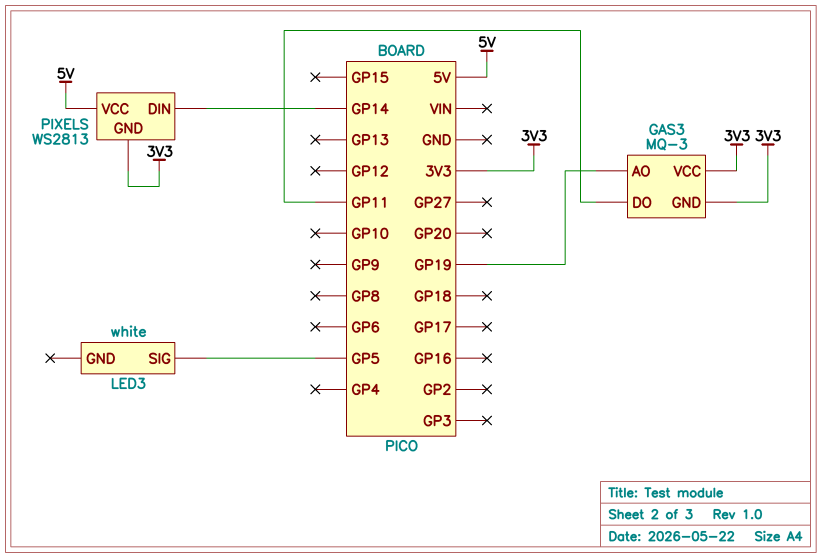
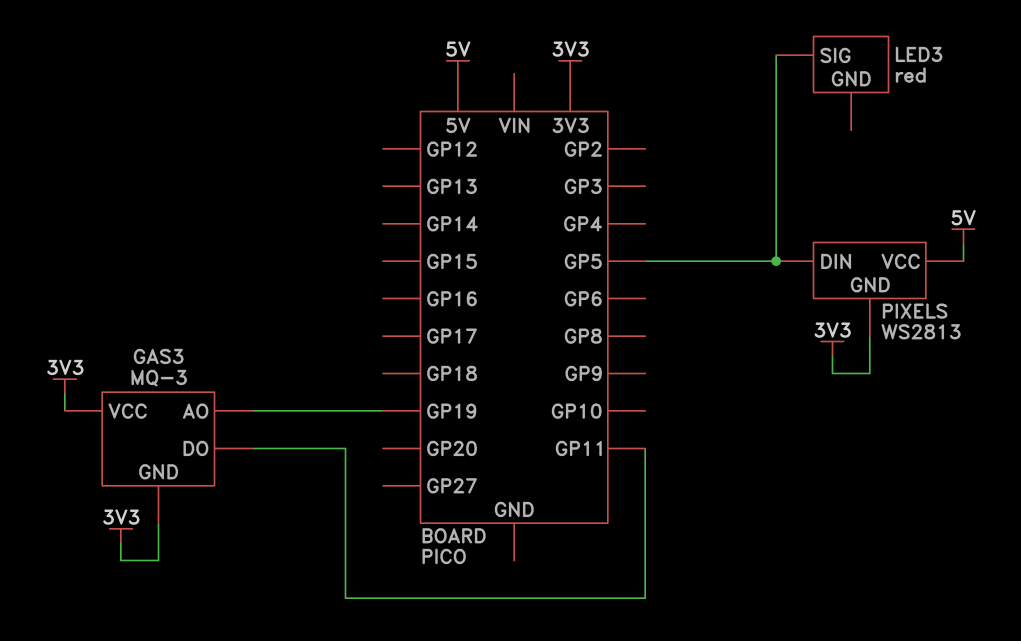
LED3: white -> red
PIXELS pin DIN: GP14 -> GP5

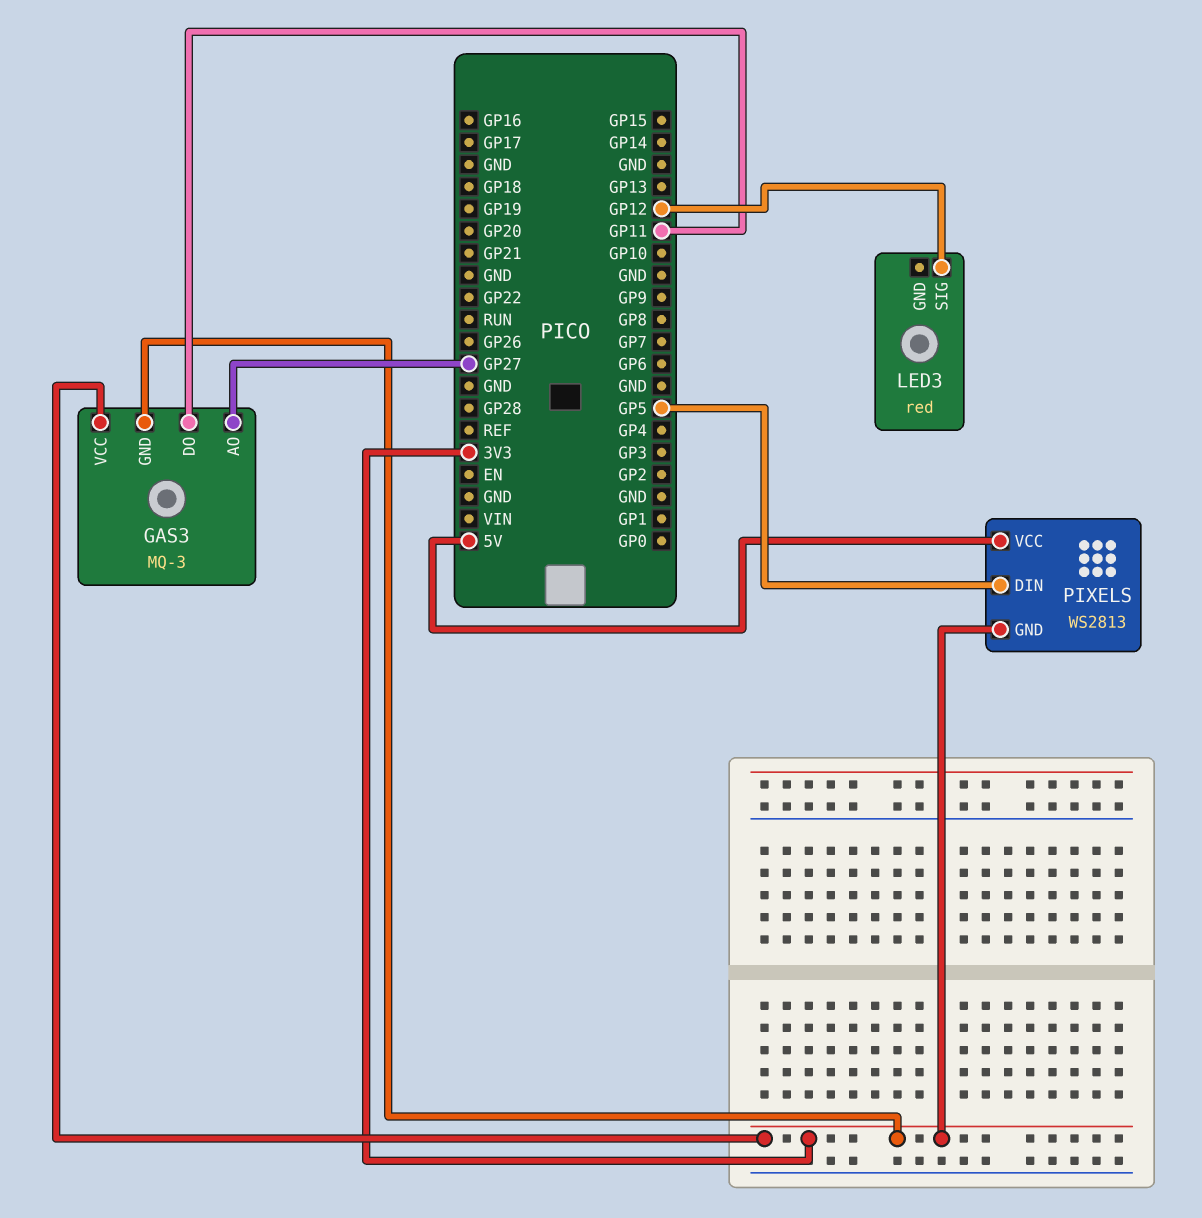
GAS3 pin AO: GP19 -> GP27
LED3 pin SIG: GP5 -> GP12

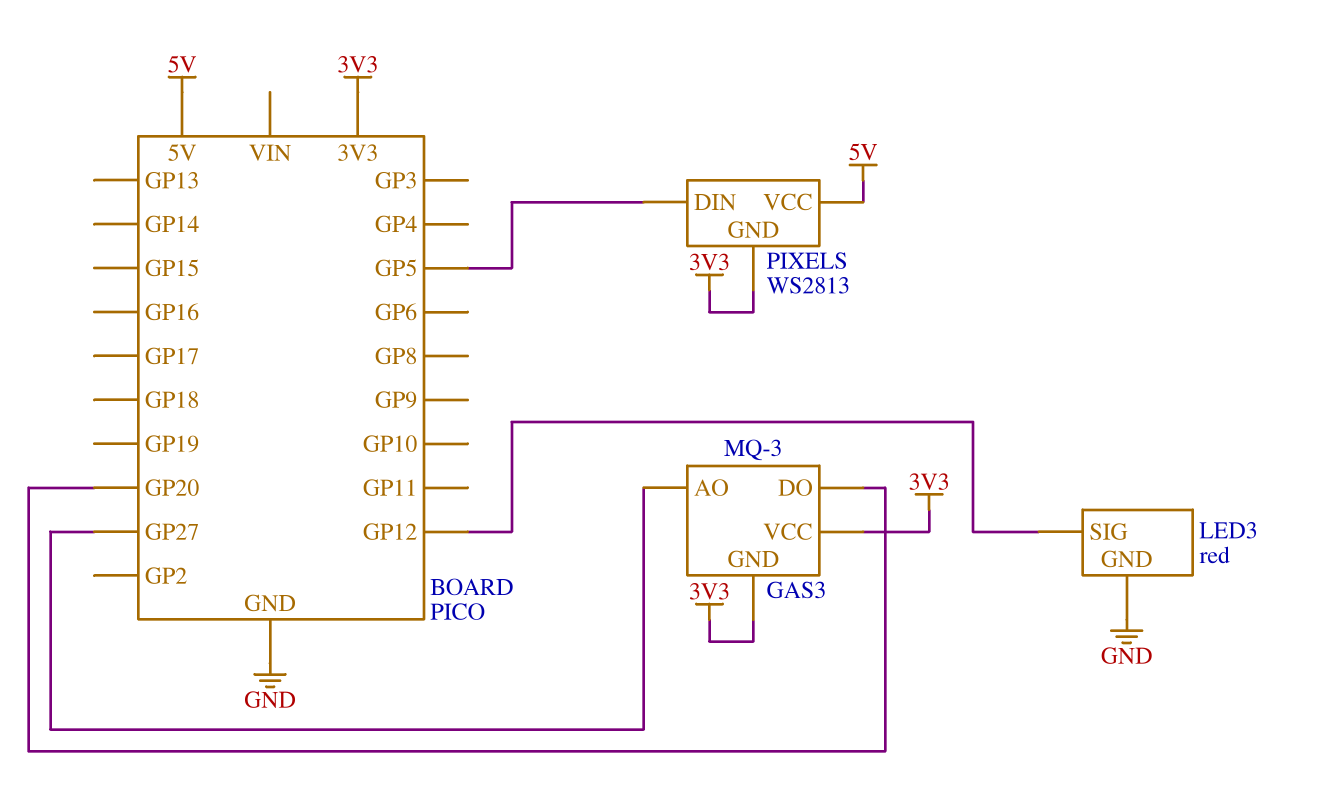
GAS3 pin DO: GP11 -> GP20
LED3 pin GND: none -> GND

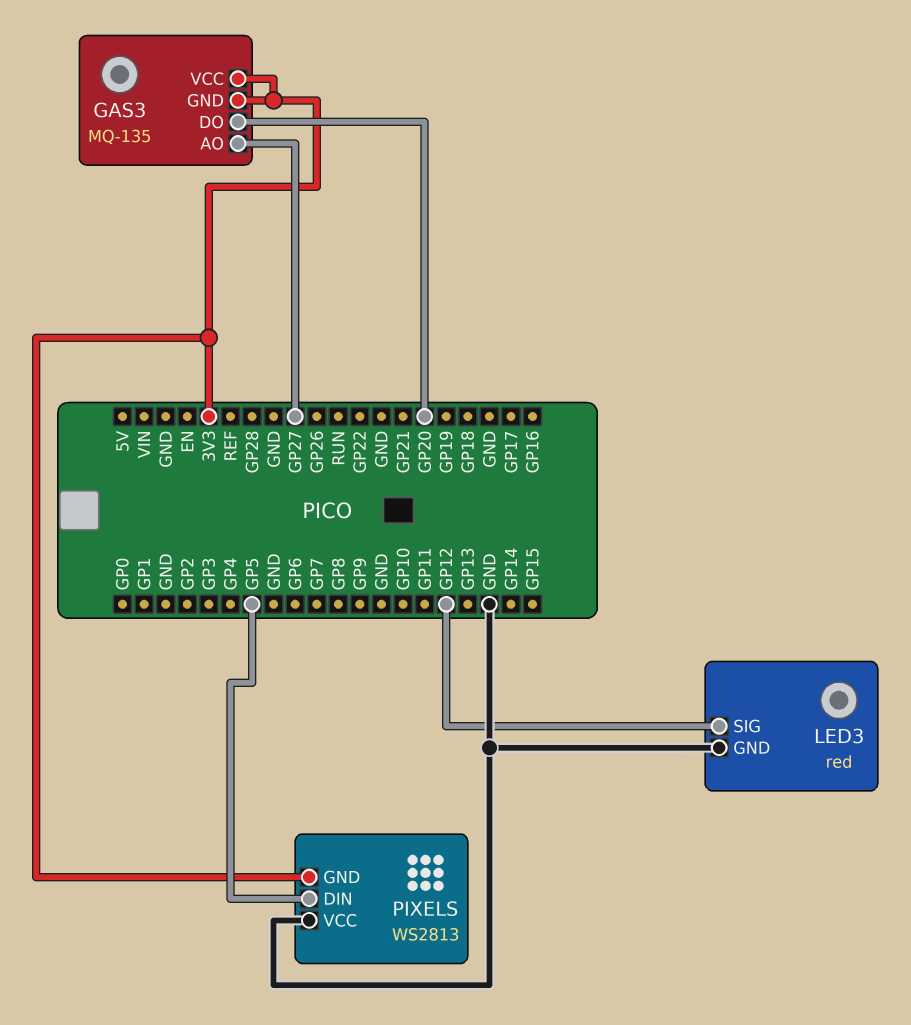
GAS3: MQ-3 -> MQ-135
PIXELS pin VCC: 5V -> GND

